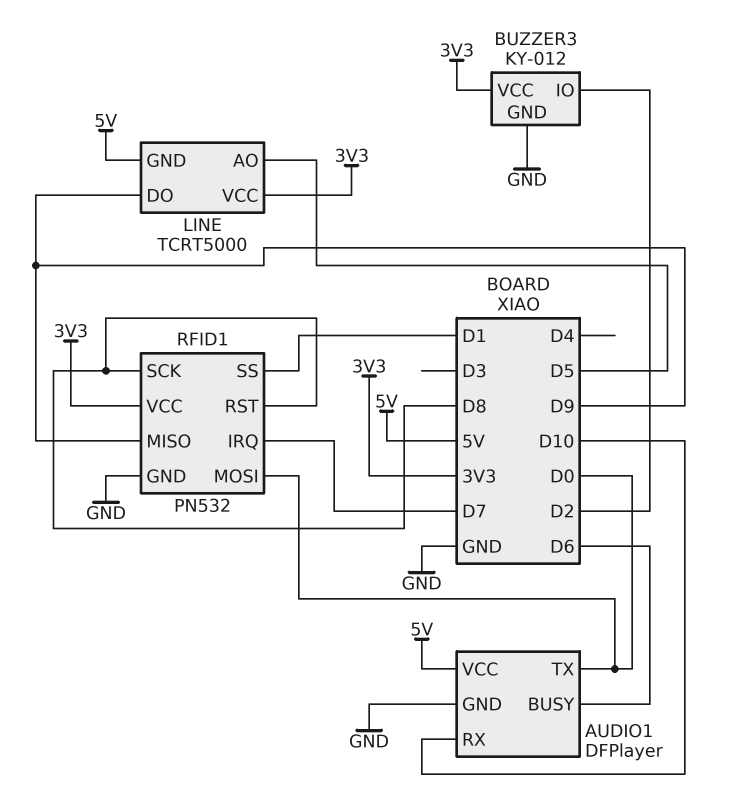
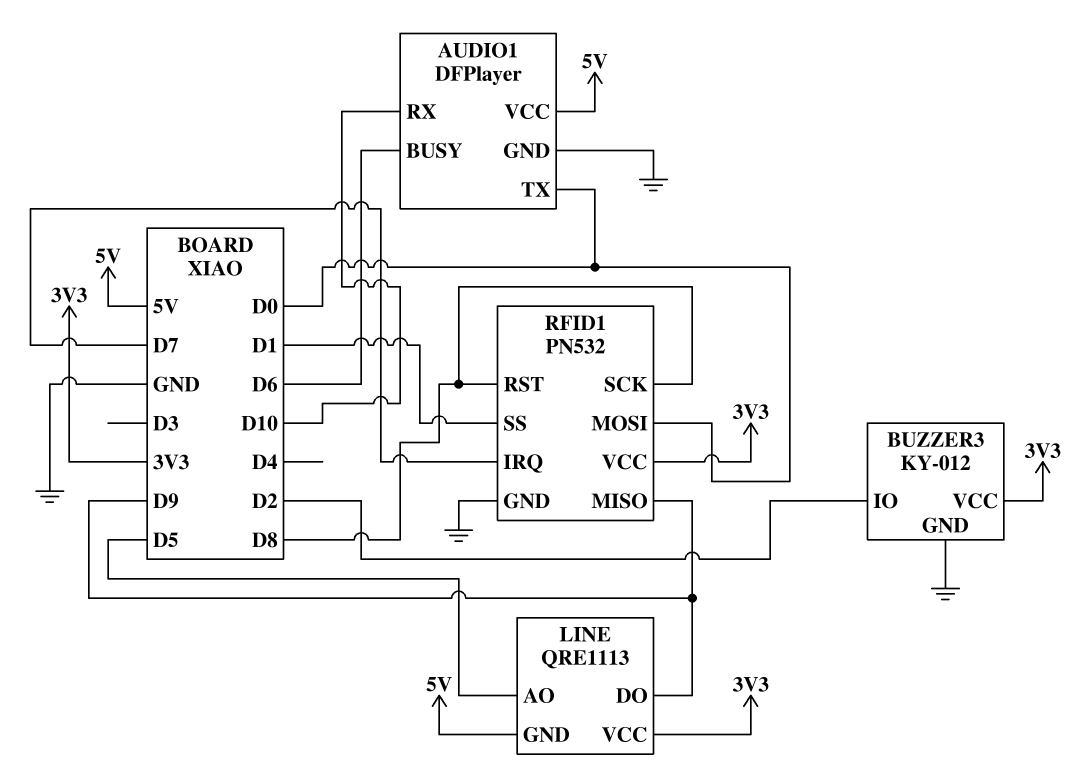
LINE: TCRT5000 -> QRE1113

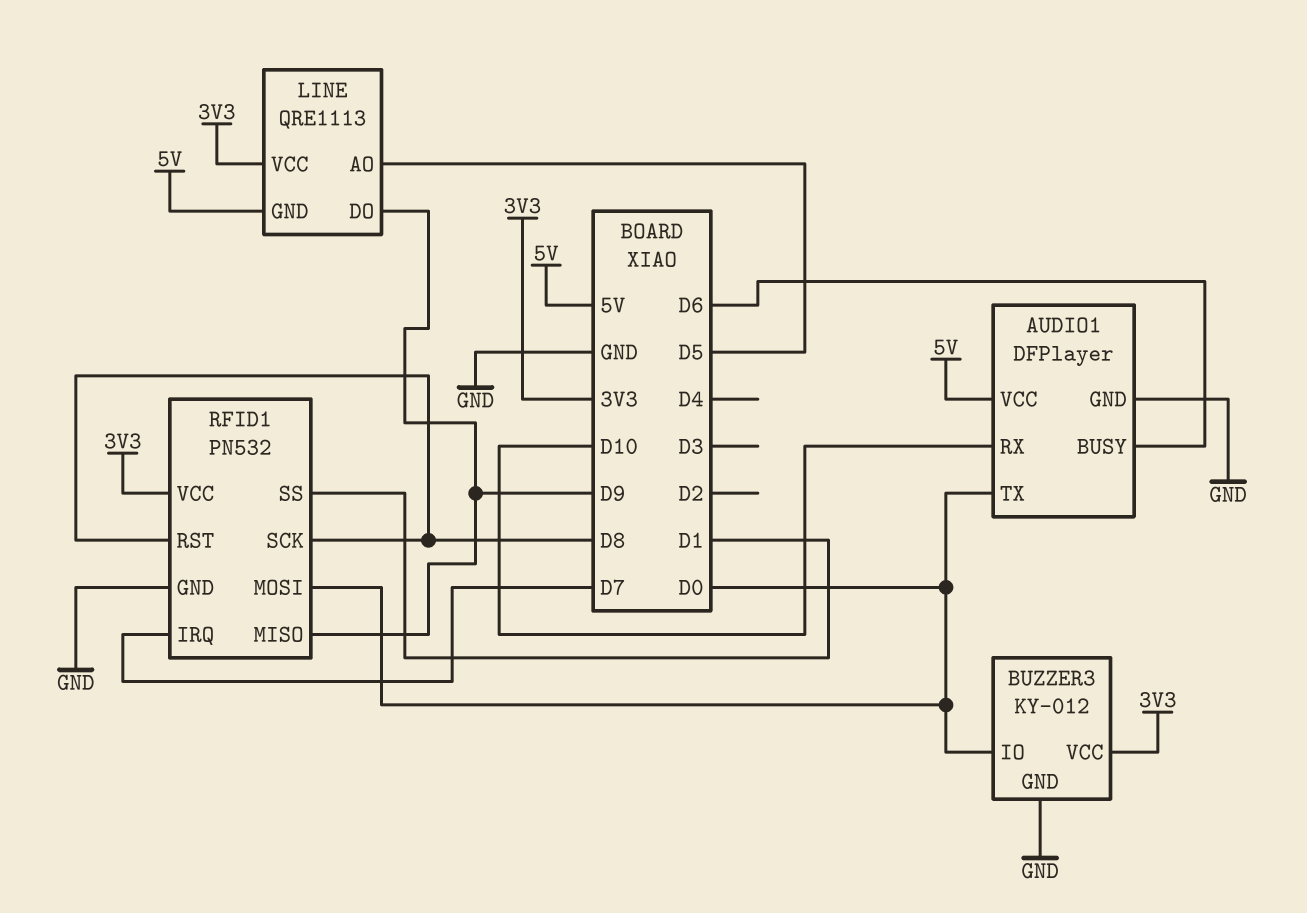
BUZZER3 pin IO: D2 -> D0

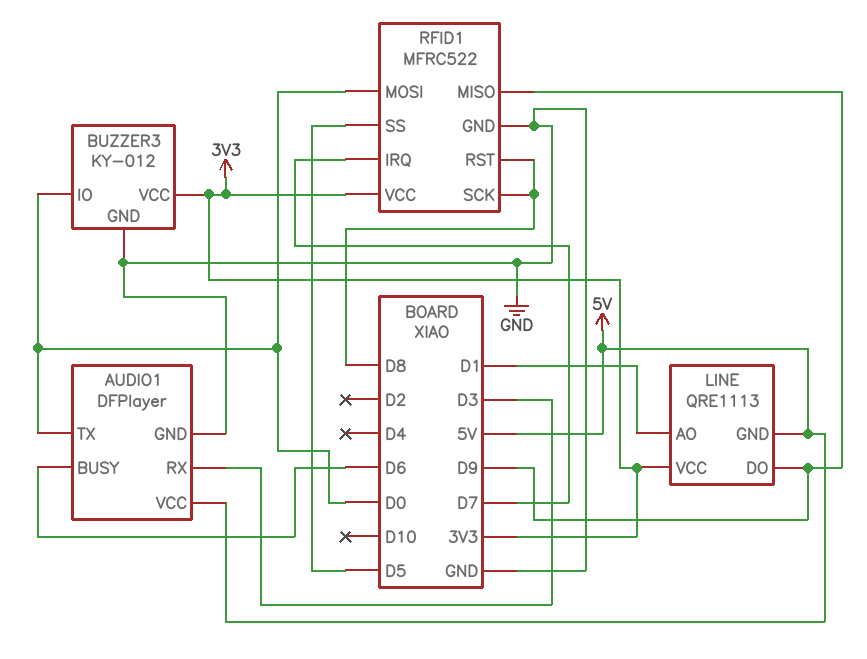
AUDIO1 pin RX: D10 -> D3
LINE pin AO: D5 -> D1
RFID1: PN532 -> MFRC522
RFID1 pin SS: D1 -> D5

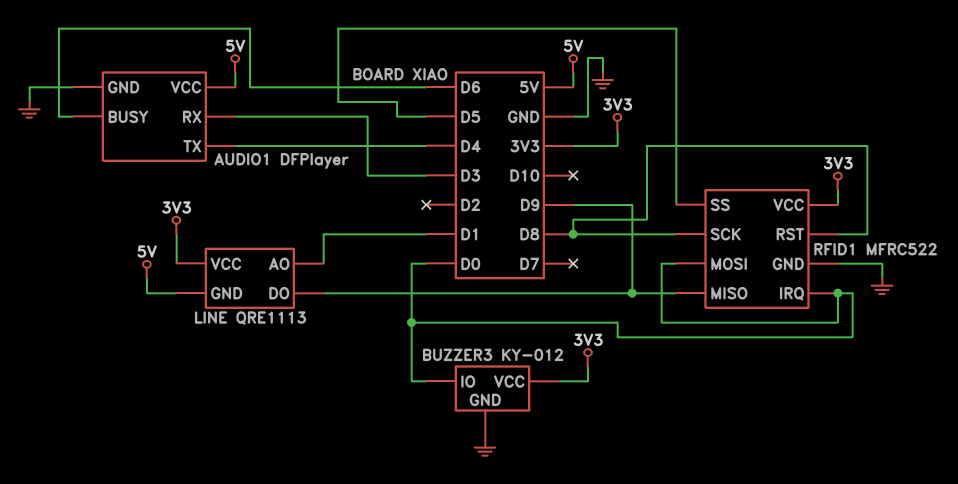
AUDIO1 pin TX: D0 -> D4
RFID1 pin IRQ: D7 -> D0

